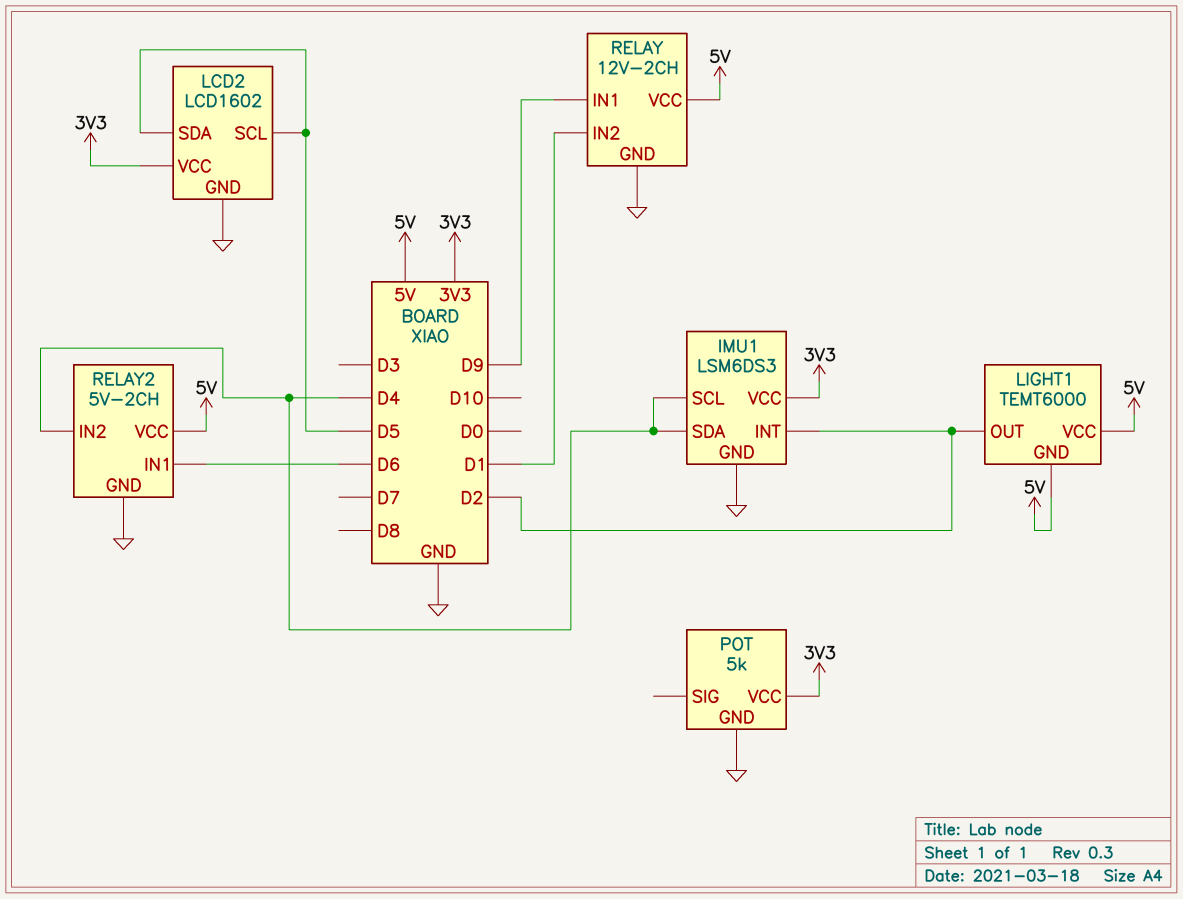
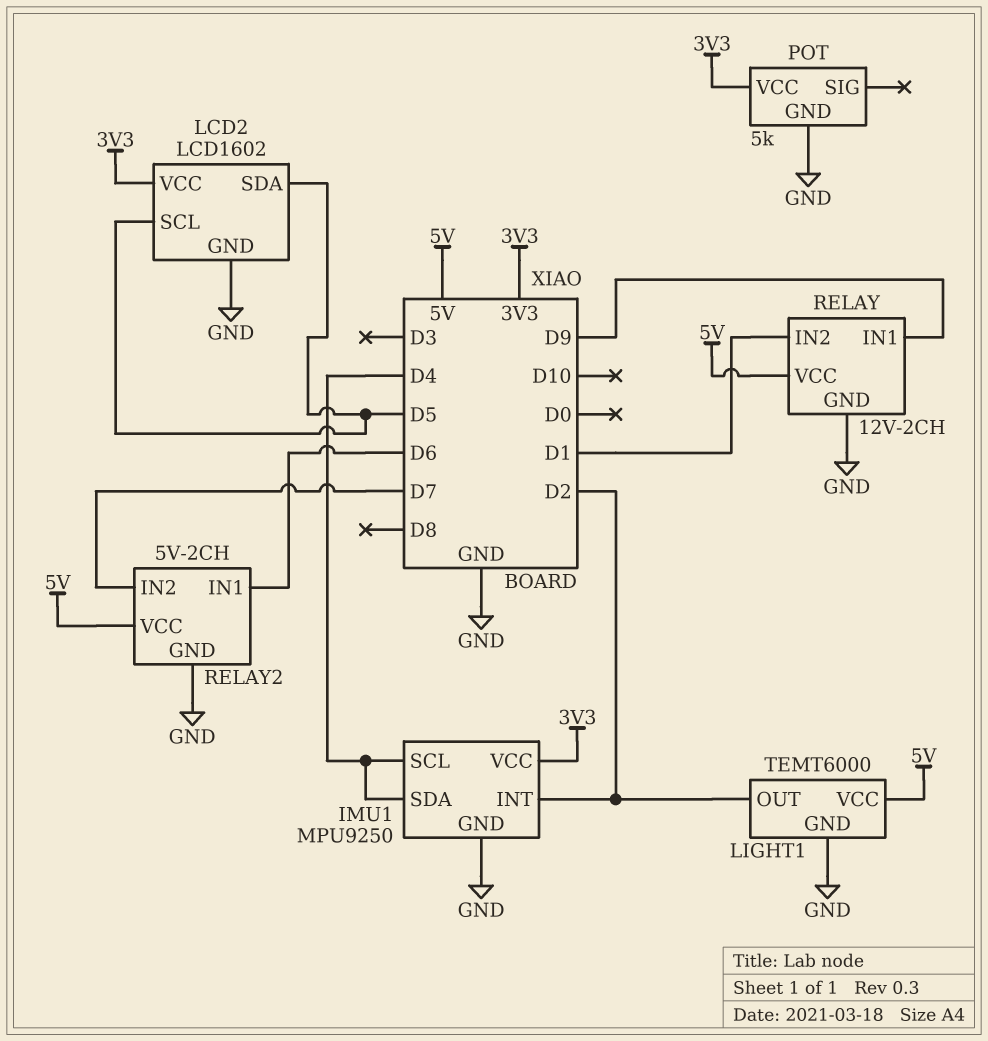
IMU1: LSM6DS3 -> MPU9250
LIGHT1 pin GND: 5V -> GND
RELAY2 pin IN2: D4 -> D7

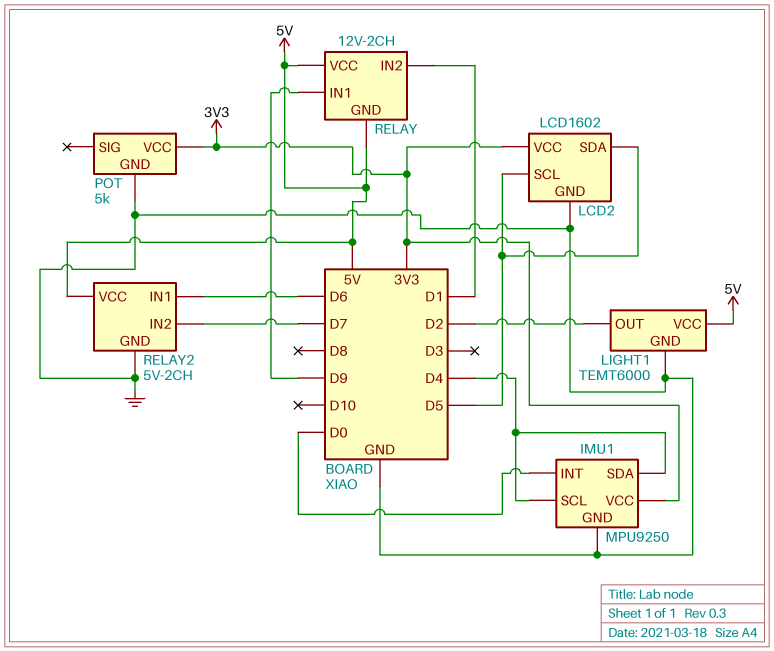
IMU1 pin INT: D2 -> D0
RELAY pin GND: GND -> 5V

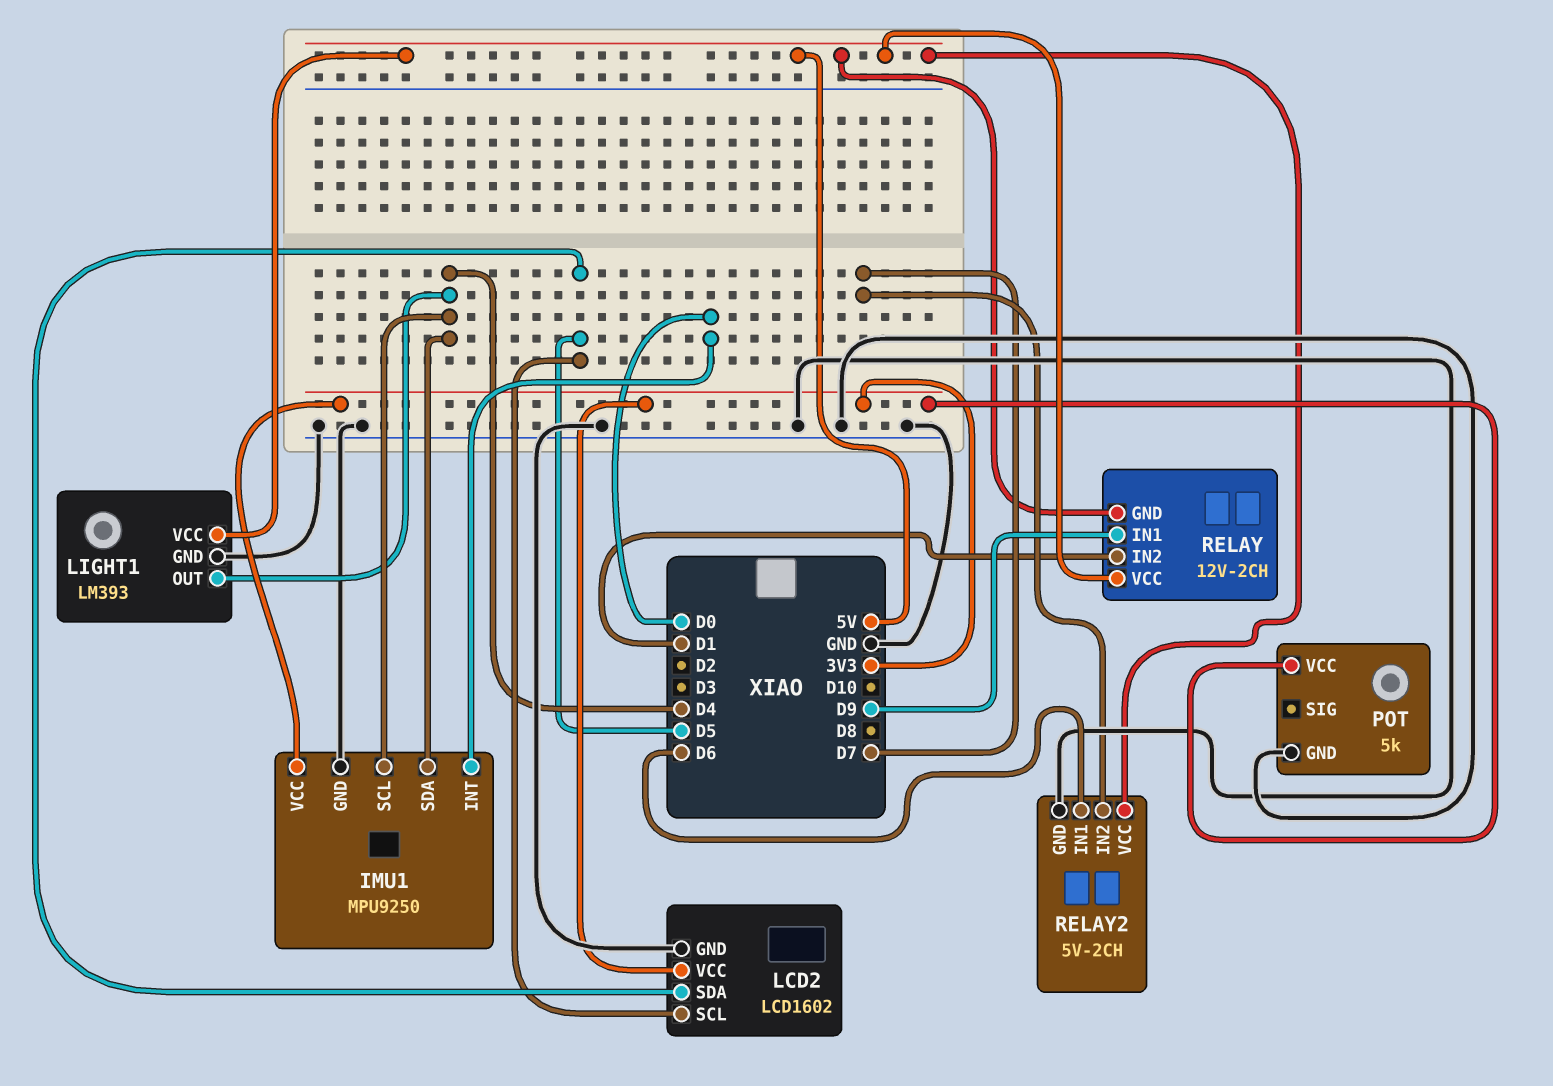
LIGHT1: TEMT6000 -> LM393
LIGHT1 pin OUT: D2 -> D4

